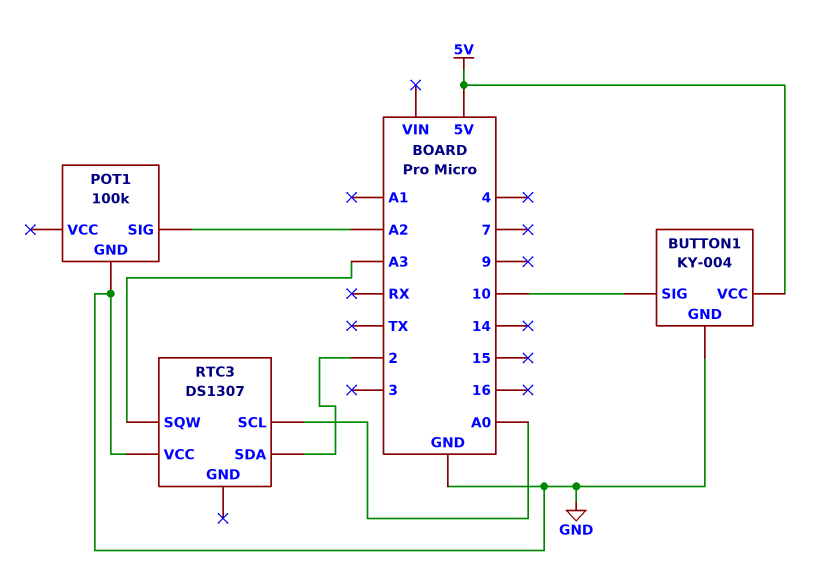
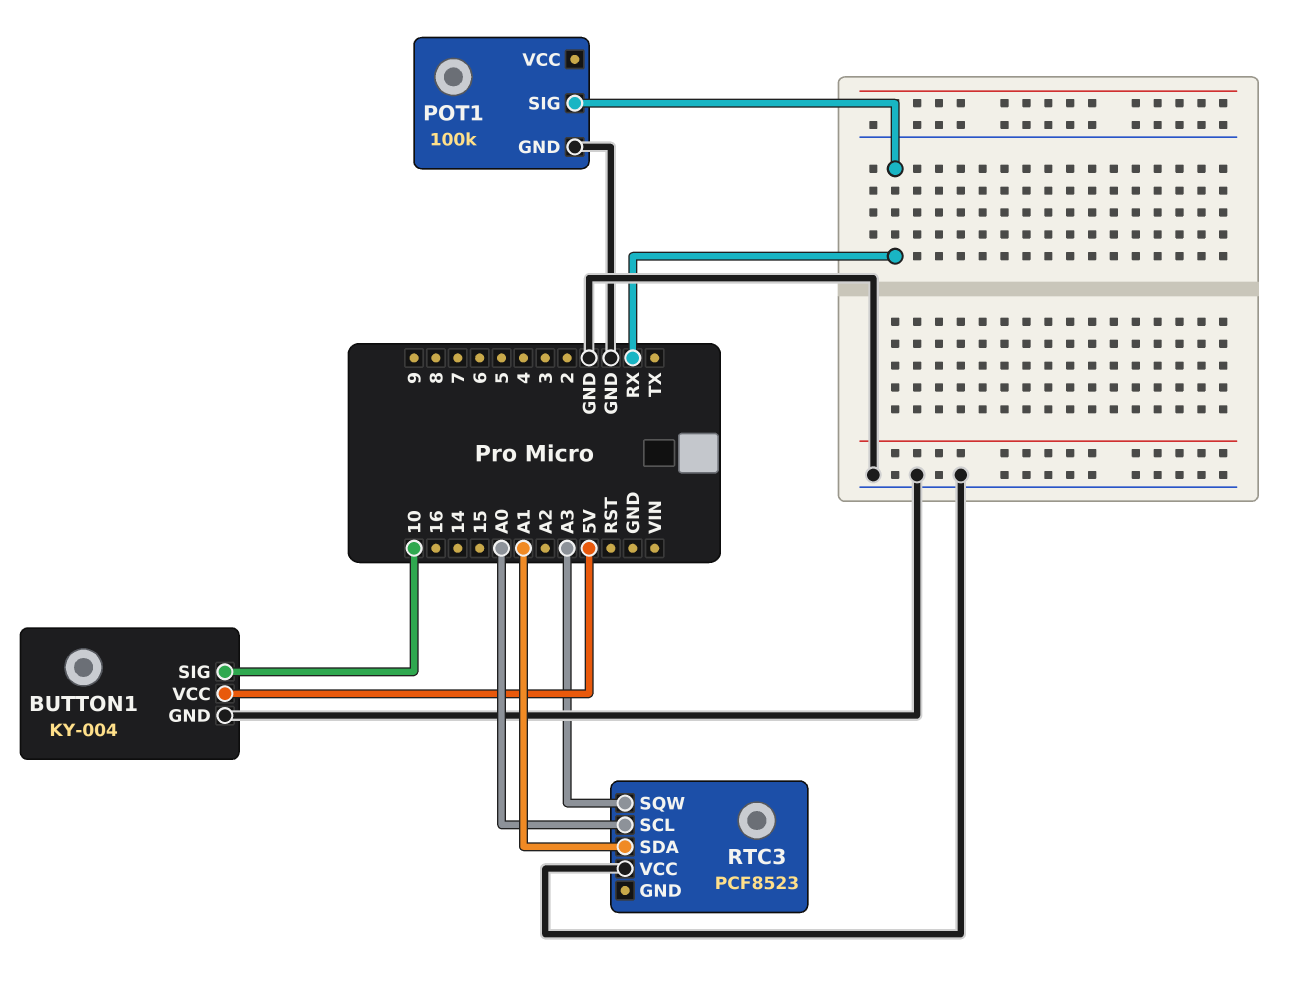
POT1 pin SIG: A2 -> RX
RTC3: DS1307 -> PCF8523
RTC3 pin SDA: 2 -> A1

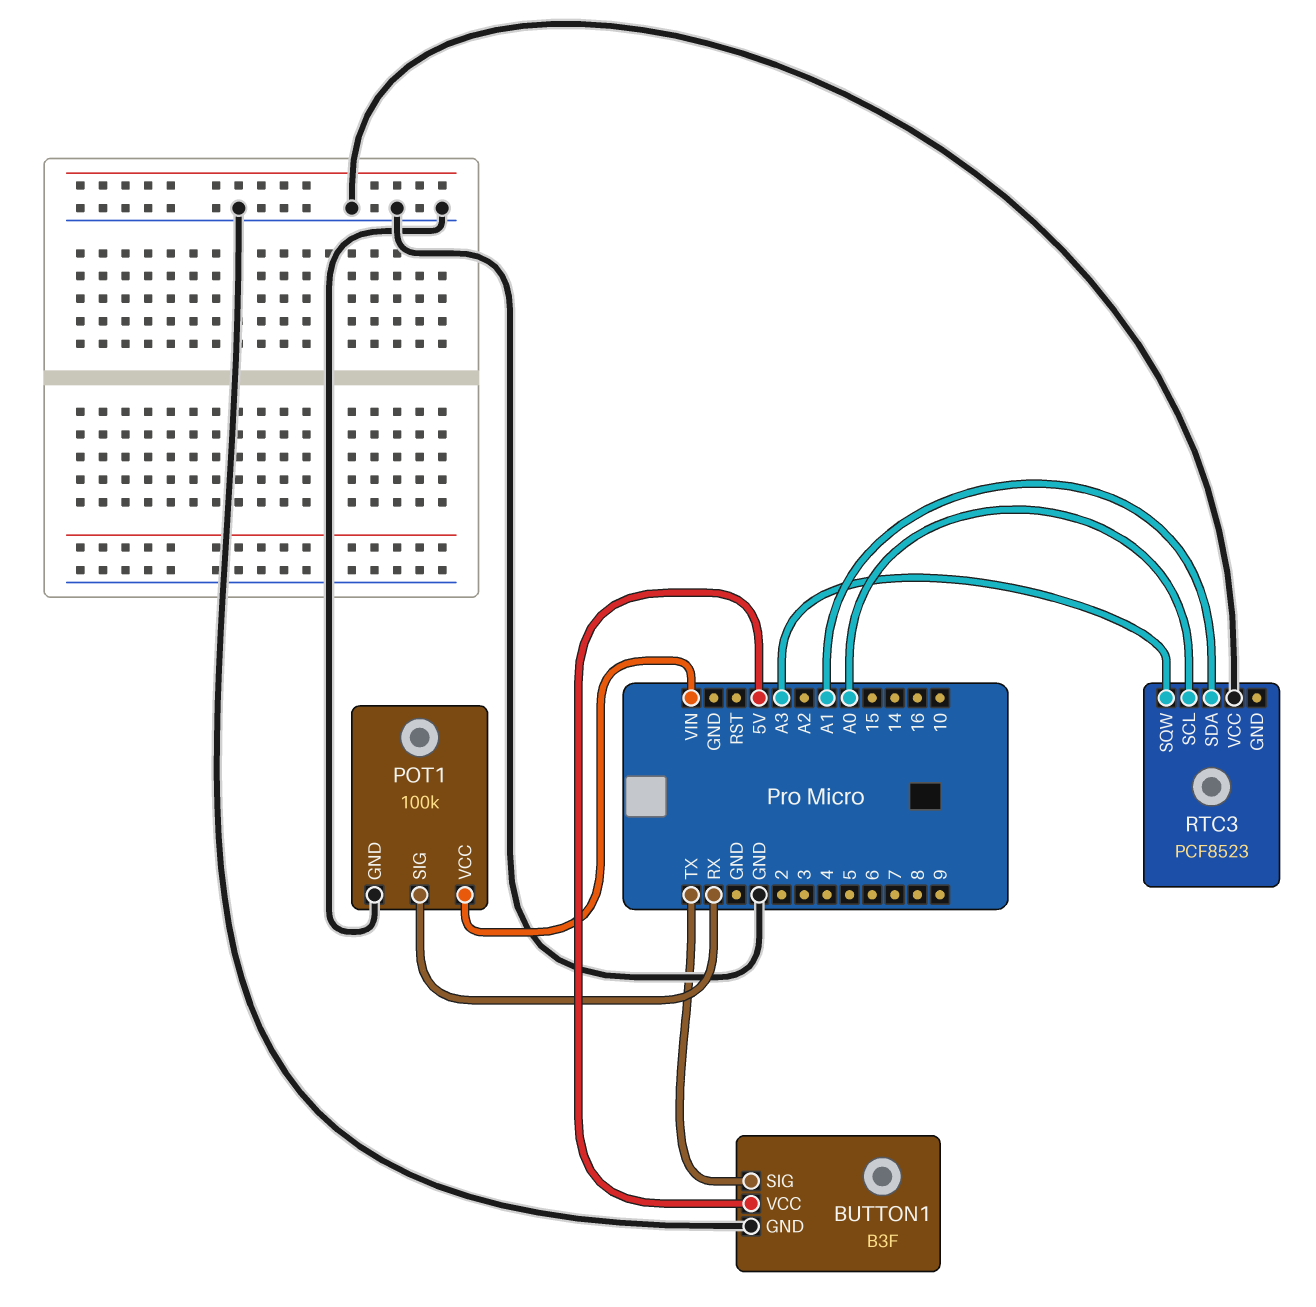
BUTTON1: KY-004 -> B3F
BUTTON1 pin SIG: 10 -> TX
POT1 pin VCC: none -> VIN

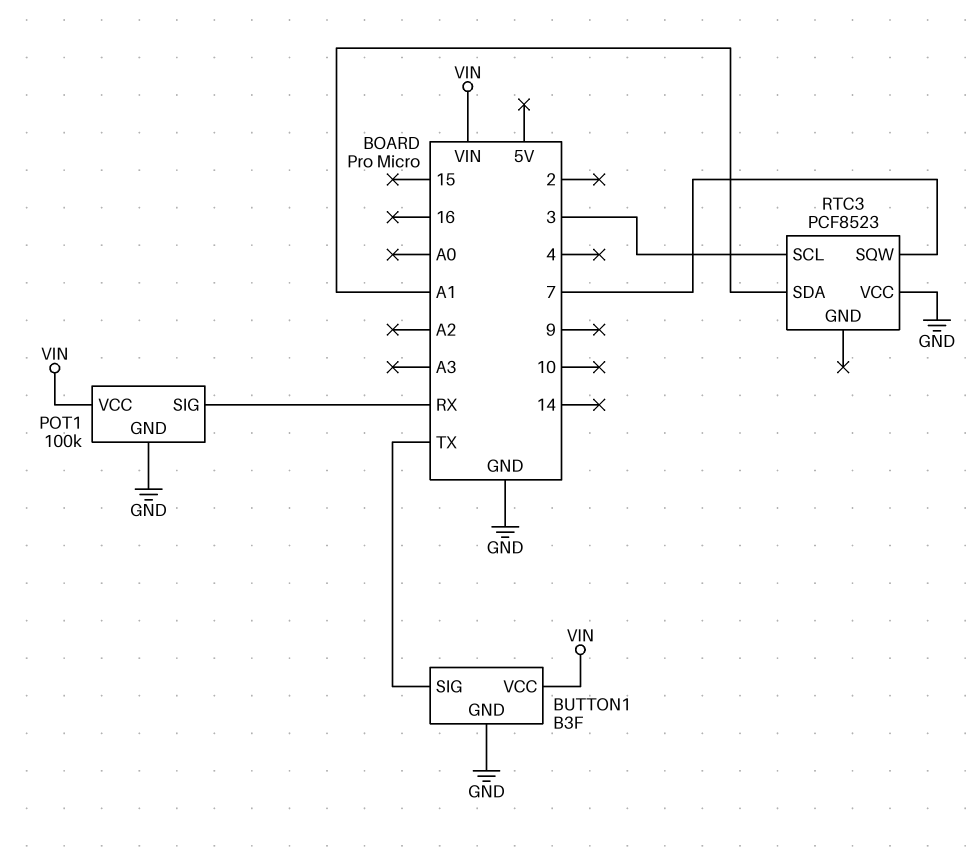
BUTTON1 pin VCC: 5V -> VIN
RTC3 pin SCL: A0 -> 3
RTC3 pin SQW: A3 -> 7

